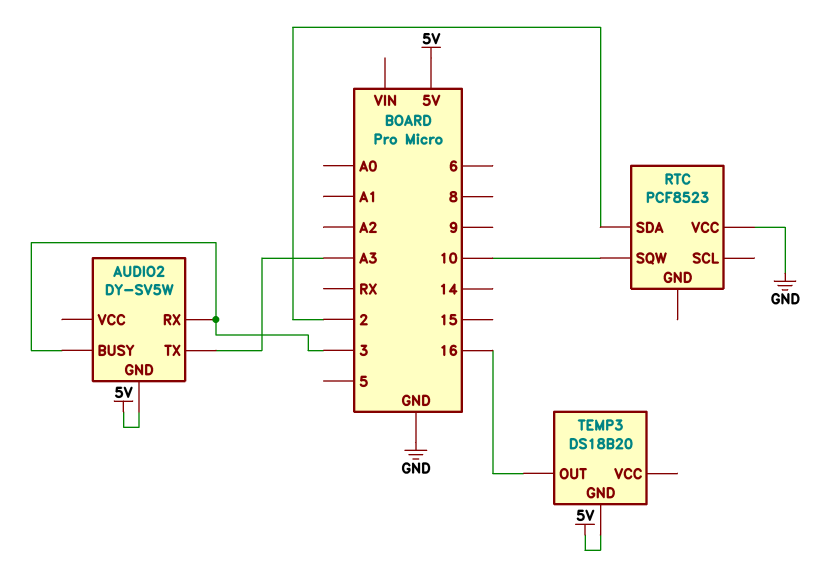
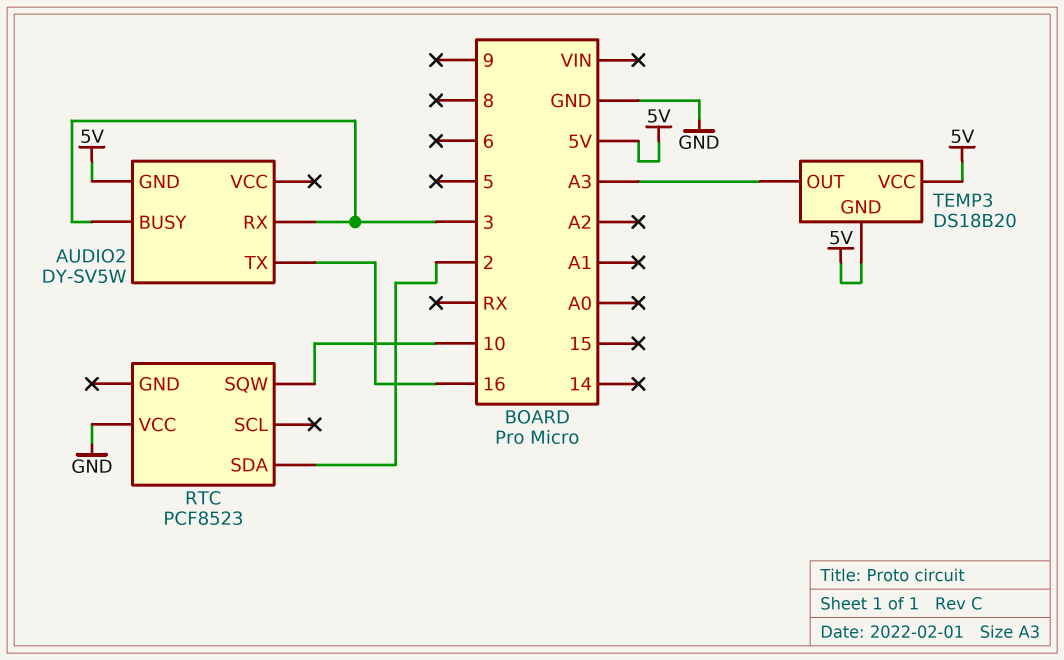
AUDIO2 pin TX: A3 -> 16
TEMP3 pin OUT: 16 -> A3
TEMP3 pin VCC: none -> 5V

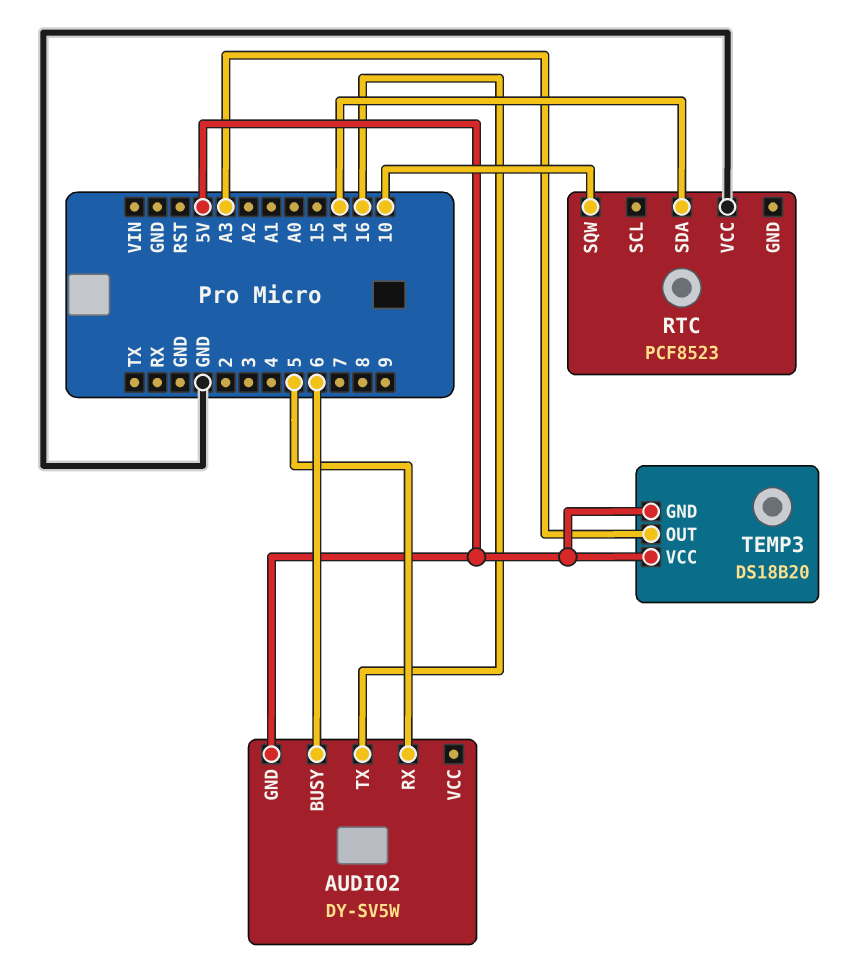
AUDIO2 pin BUSY: 3 -> 6
AUDIO2 pin RX: 3 -> 5
RTC pin SDA: 2 -> 14

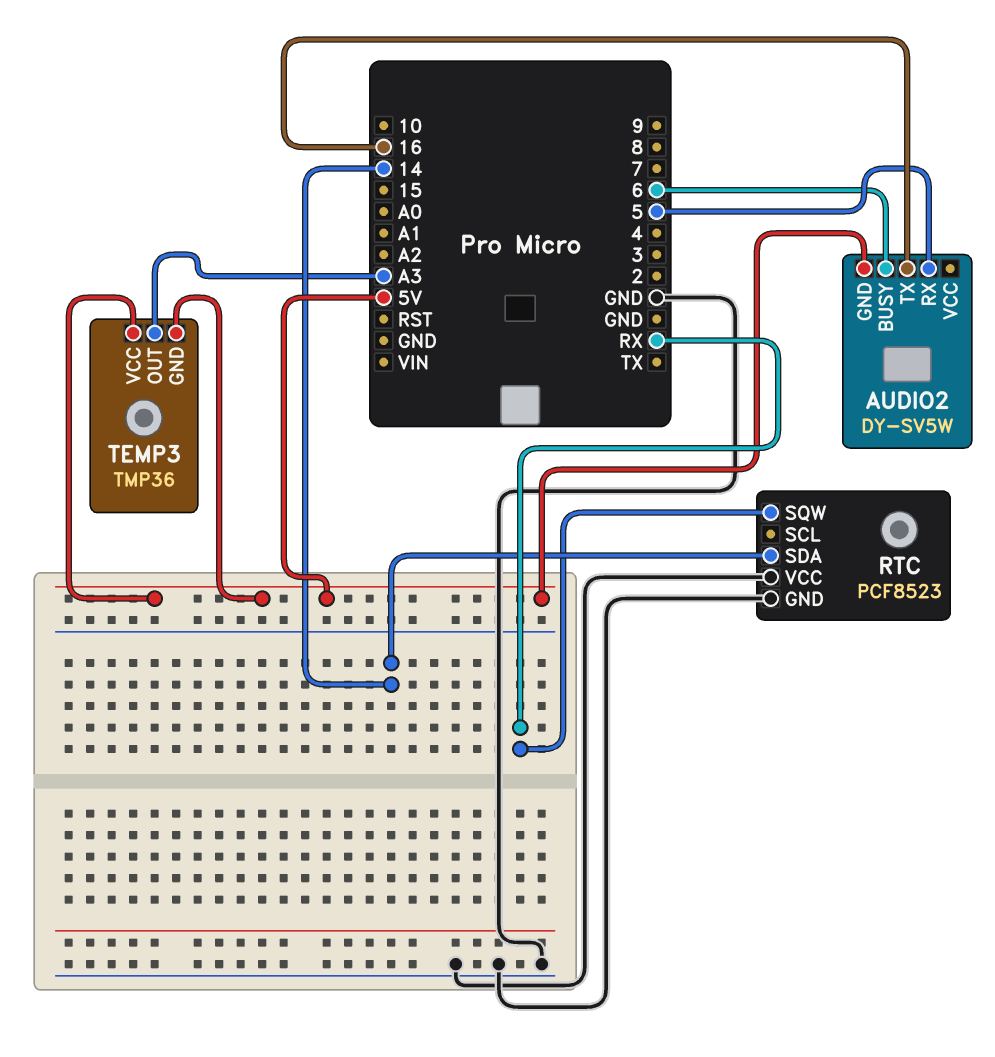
RTC pin GND: none -> GND
RTC pin SQW: 10 -> RX
TEMP3: DS18B20 -> TMP36

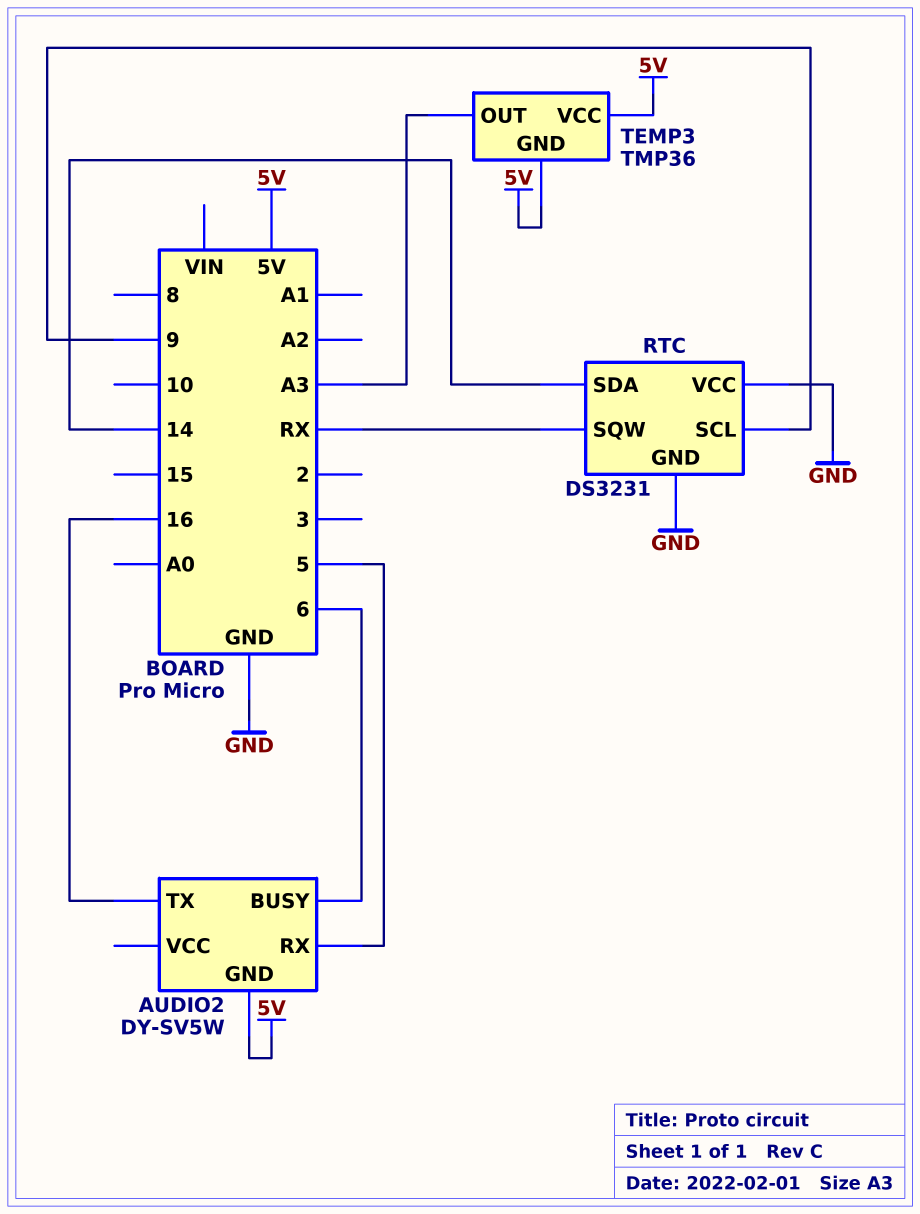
RTC: PCF8523 -> DS3231
RTC pin SCL: none -> 9

